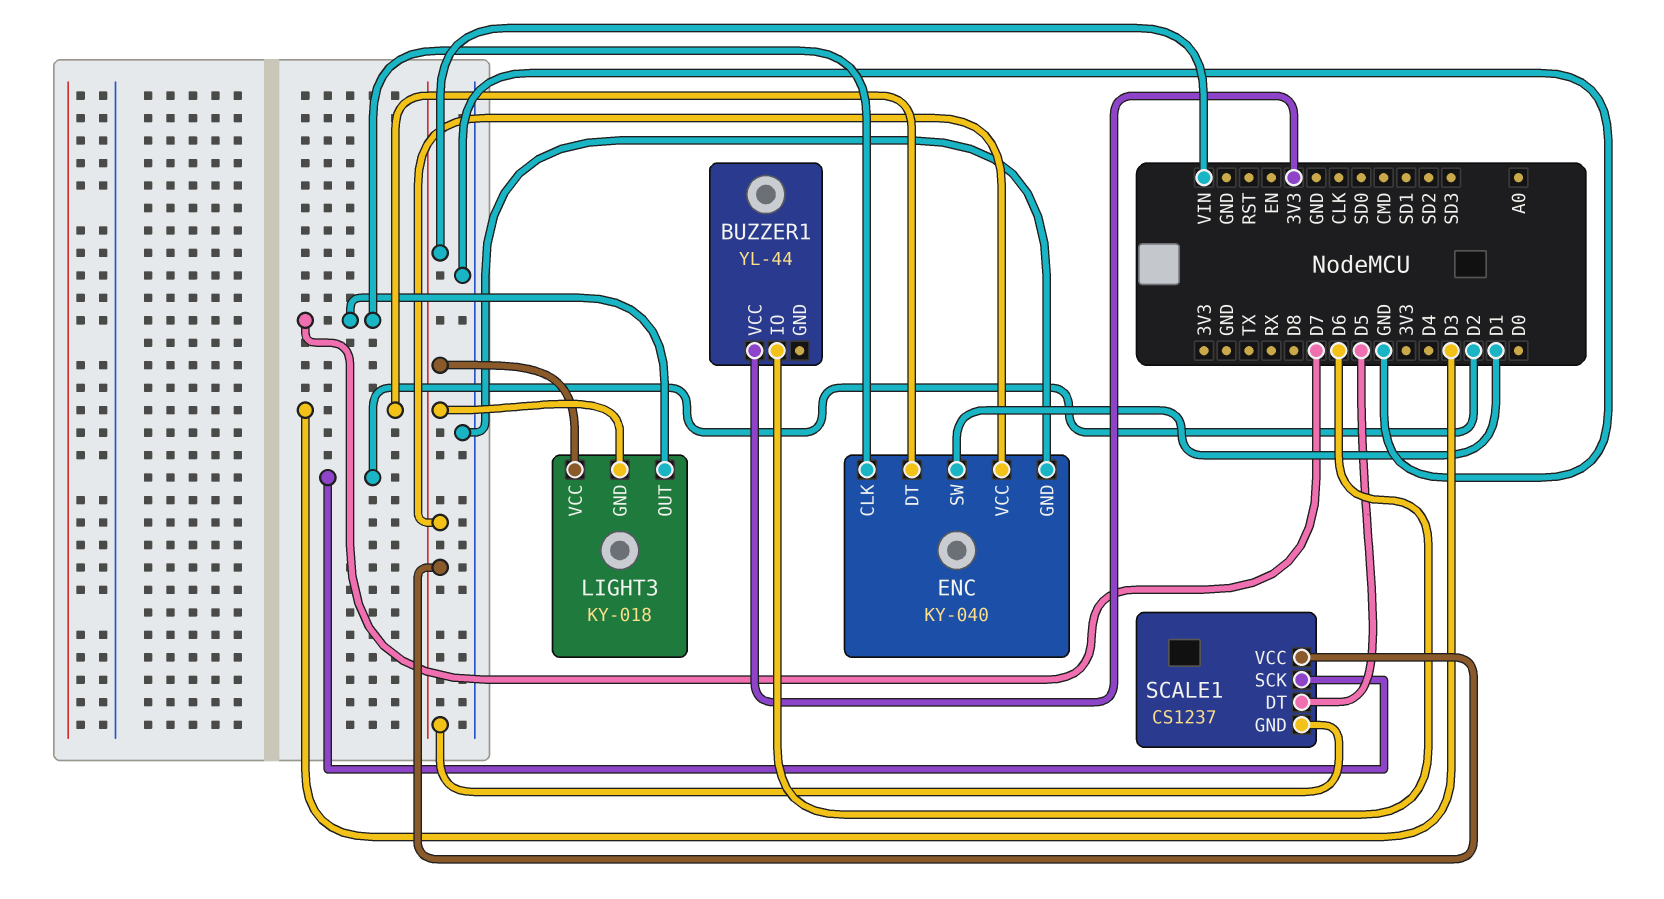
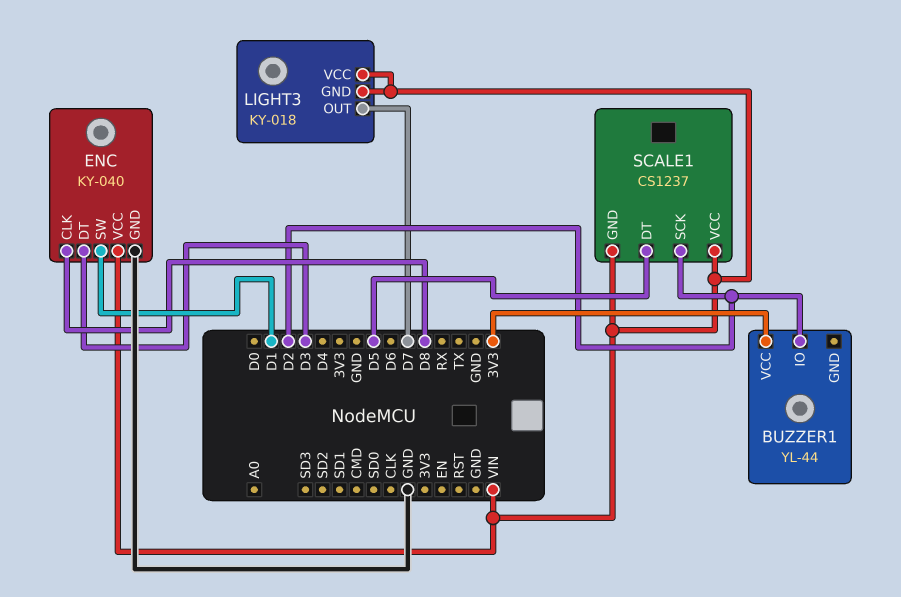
BUZZER1 pin IO: D6 -> D2
ENC pin CLK: D7 -> D8

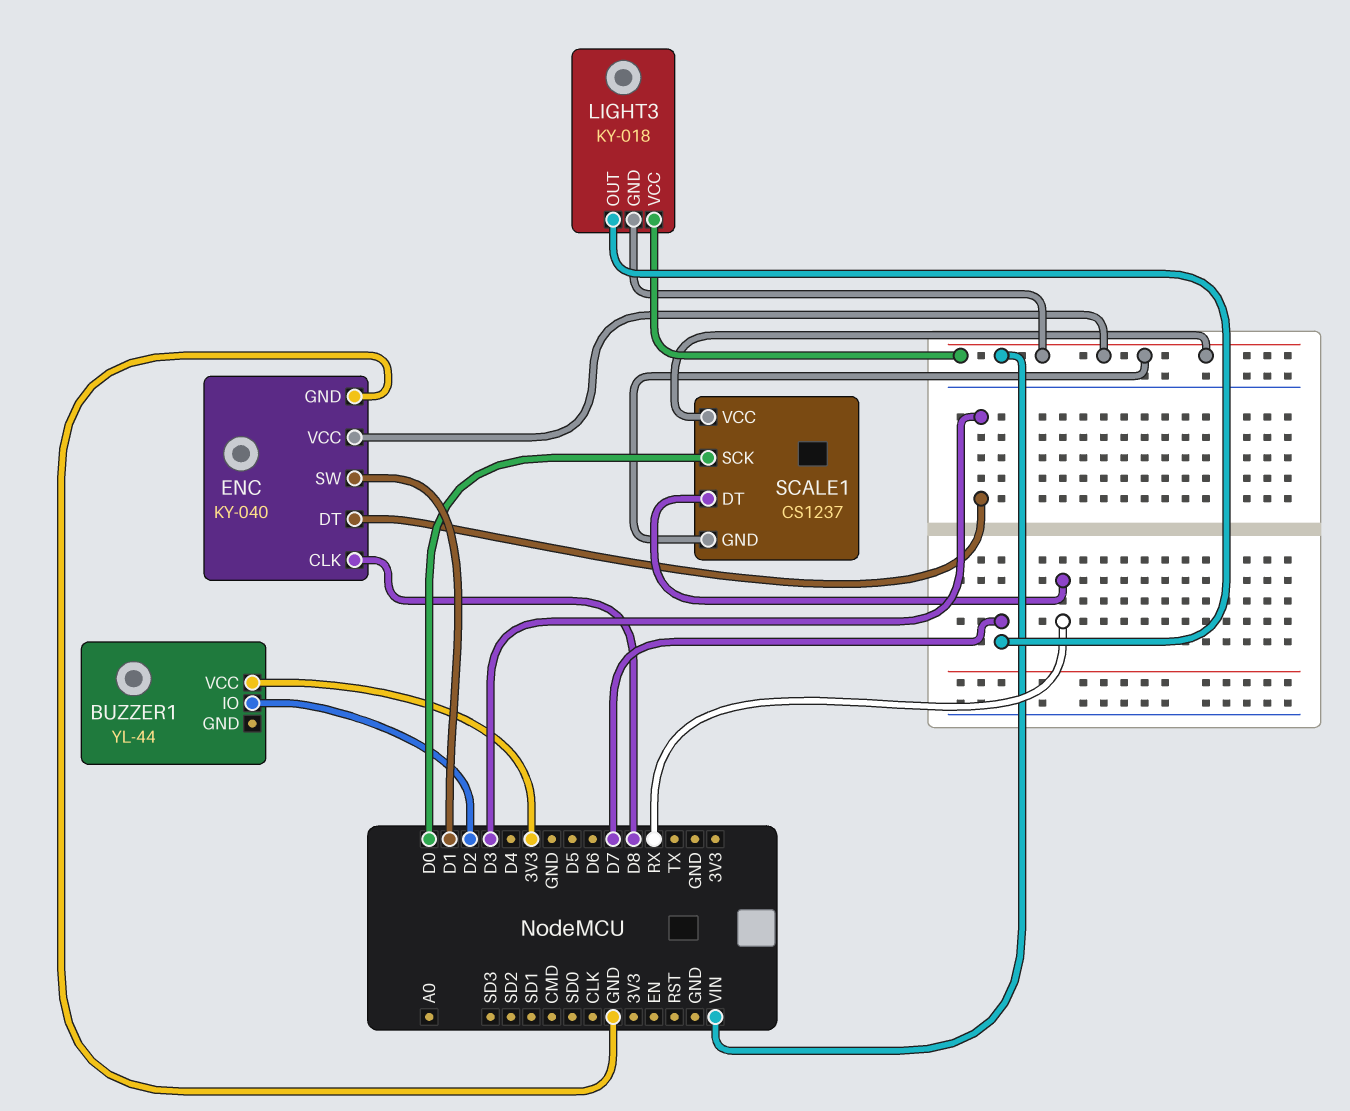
SCALE1 pin DT: D5 -> RX
SCALE1 pin SCK: D2 -> D0

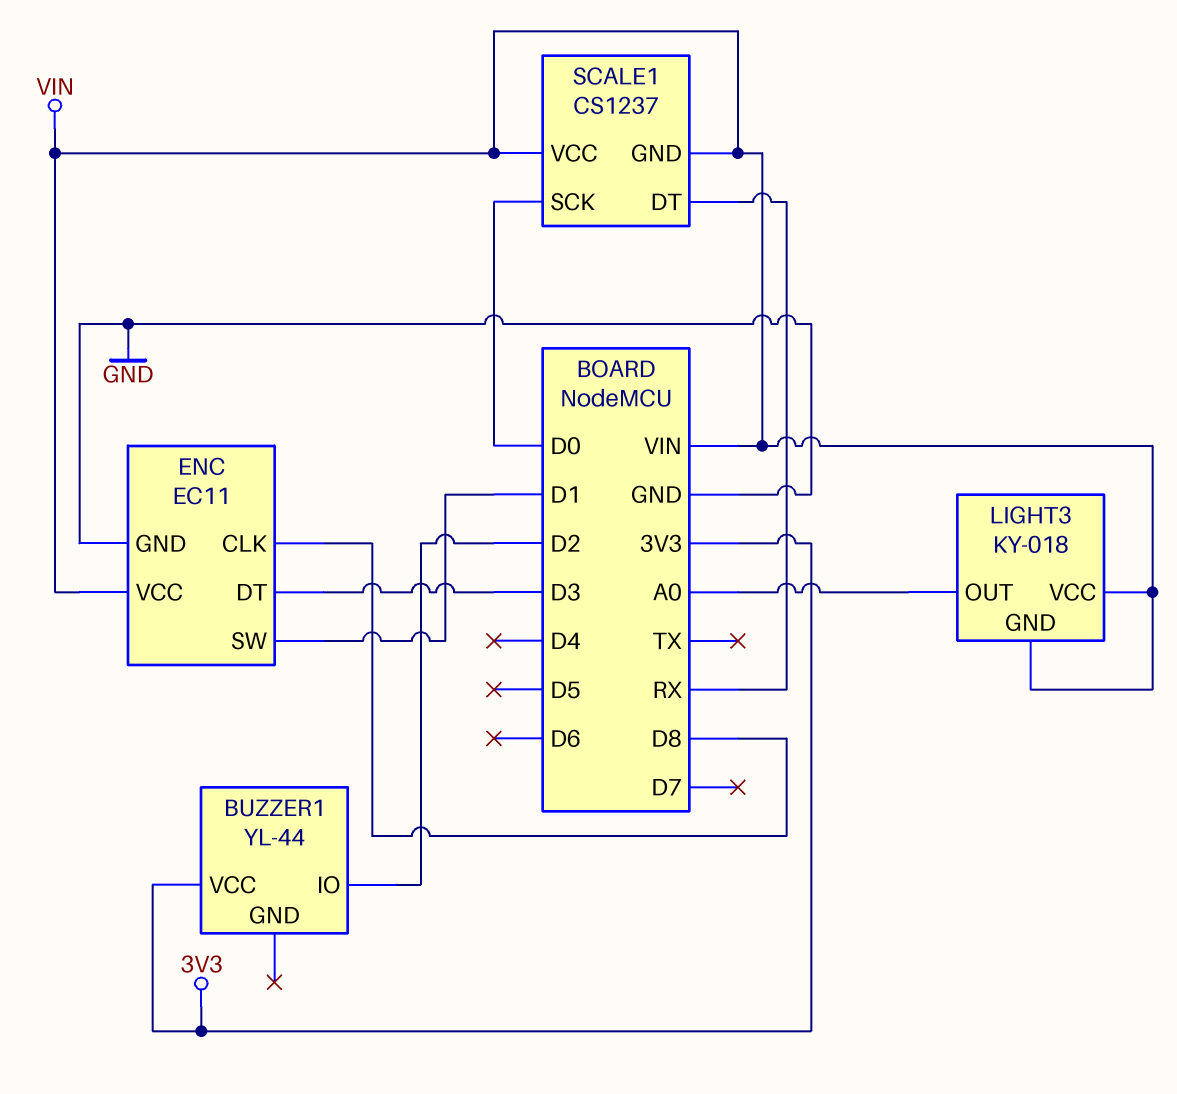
ENC: KY-040 -> EC11
LIGHT3 pin OUT: D7 -> A0

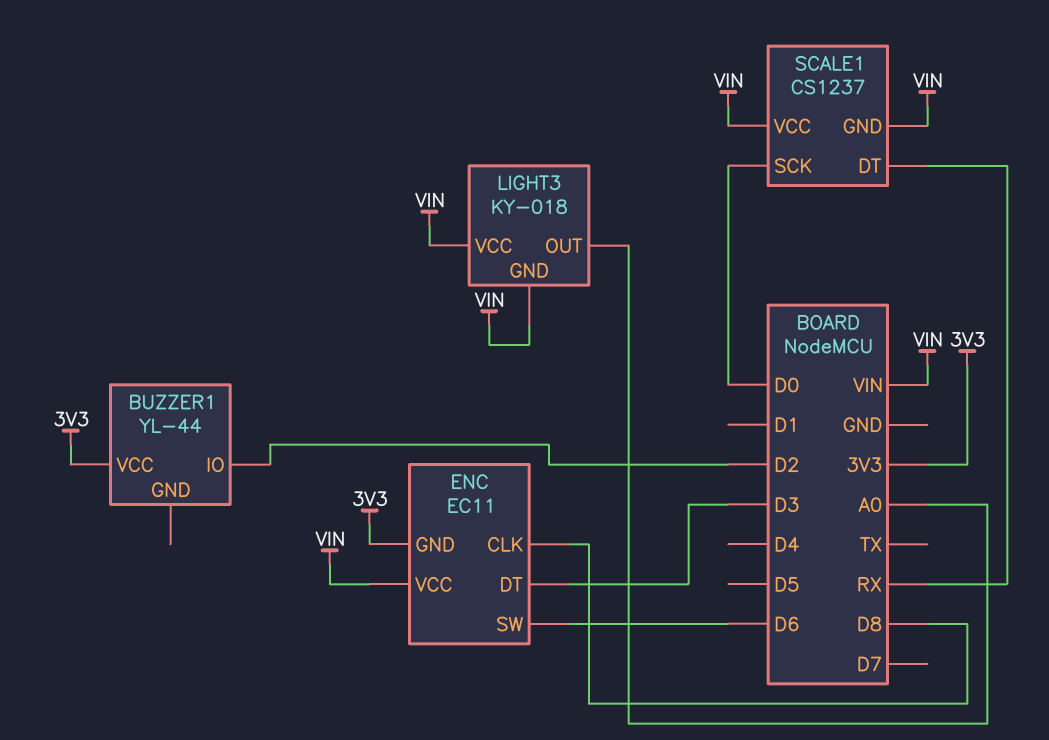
ENC pin GND: GND -> 3V3
ENC pin SW: D1 -> D6

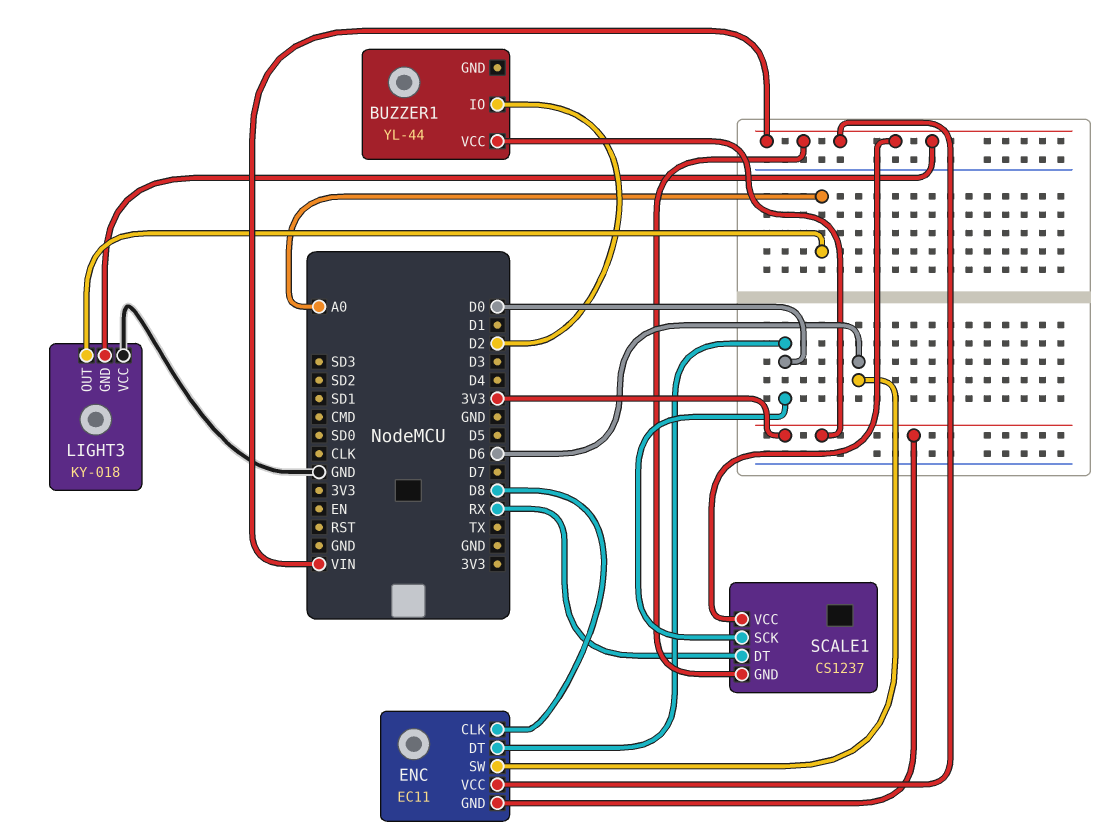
ENC pin DT: D3 -> D0
LIGHT3 pin VCC: VIN -> GND

